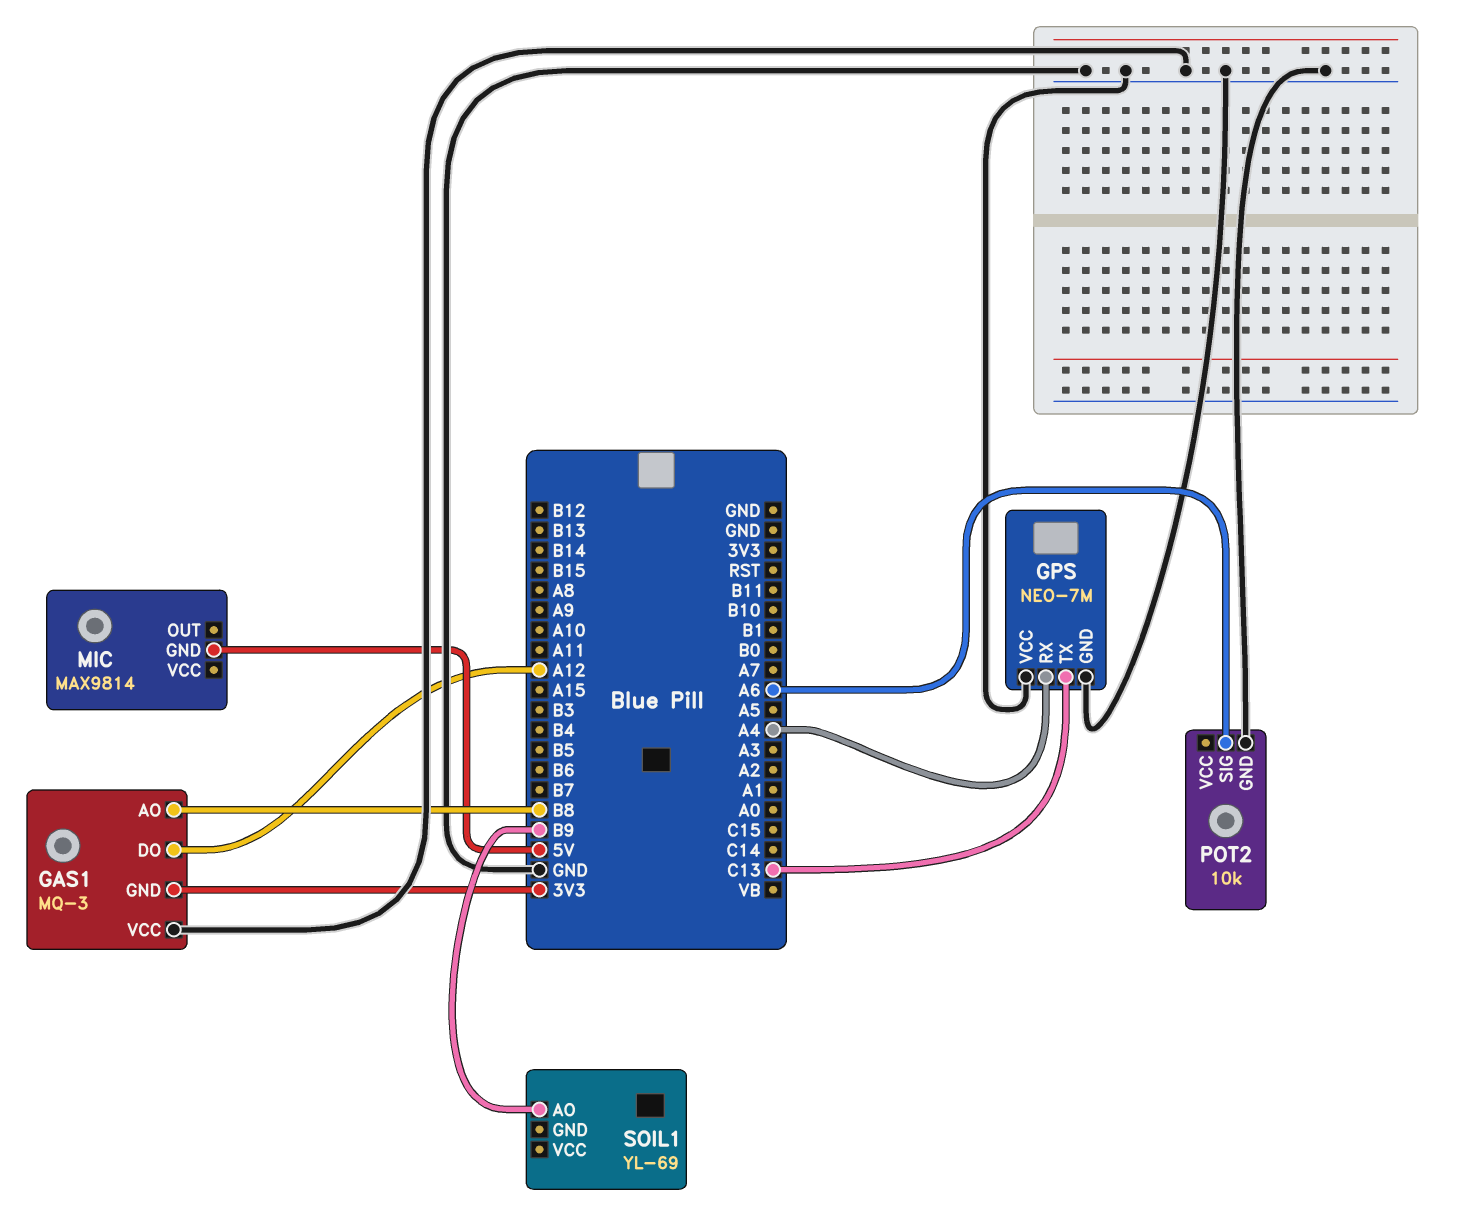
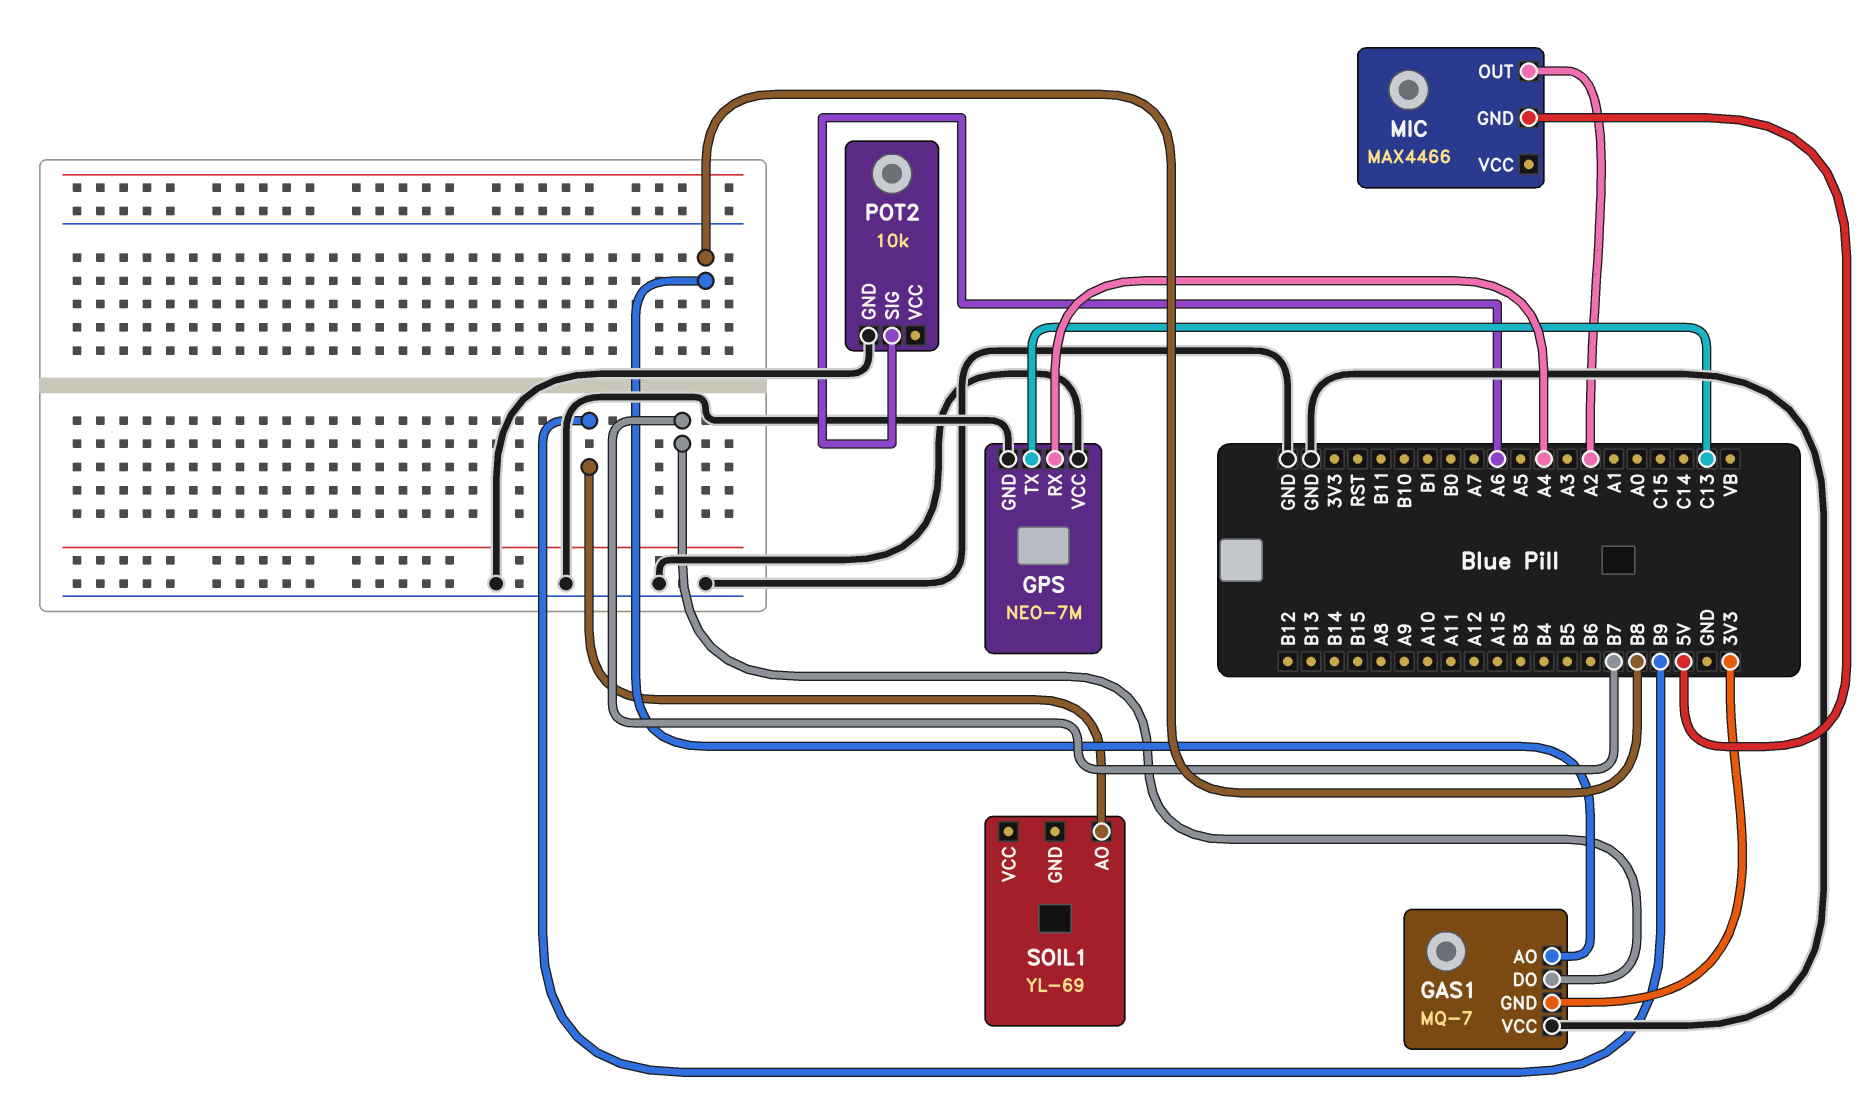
GAS1: MQ-3 -> MQ-7
GAS1 pin DO: A12 -> B7
MIC: MAX9814 -> MAX4466
MIC pin OUT: none -> A2

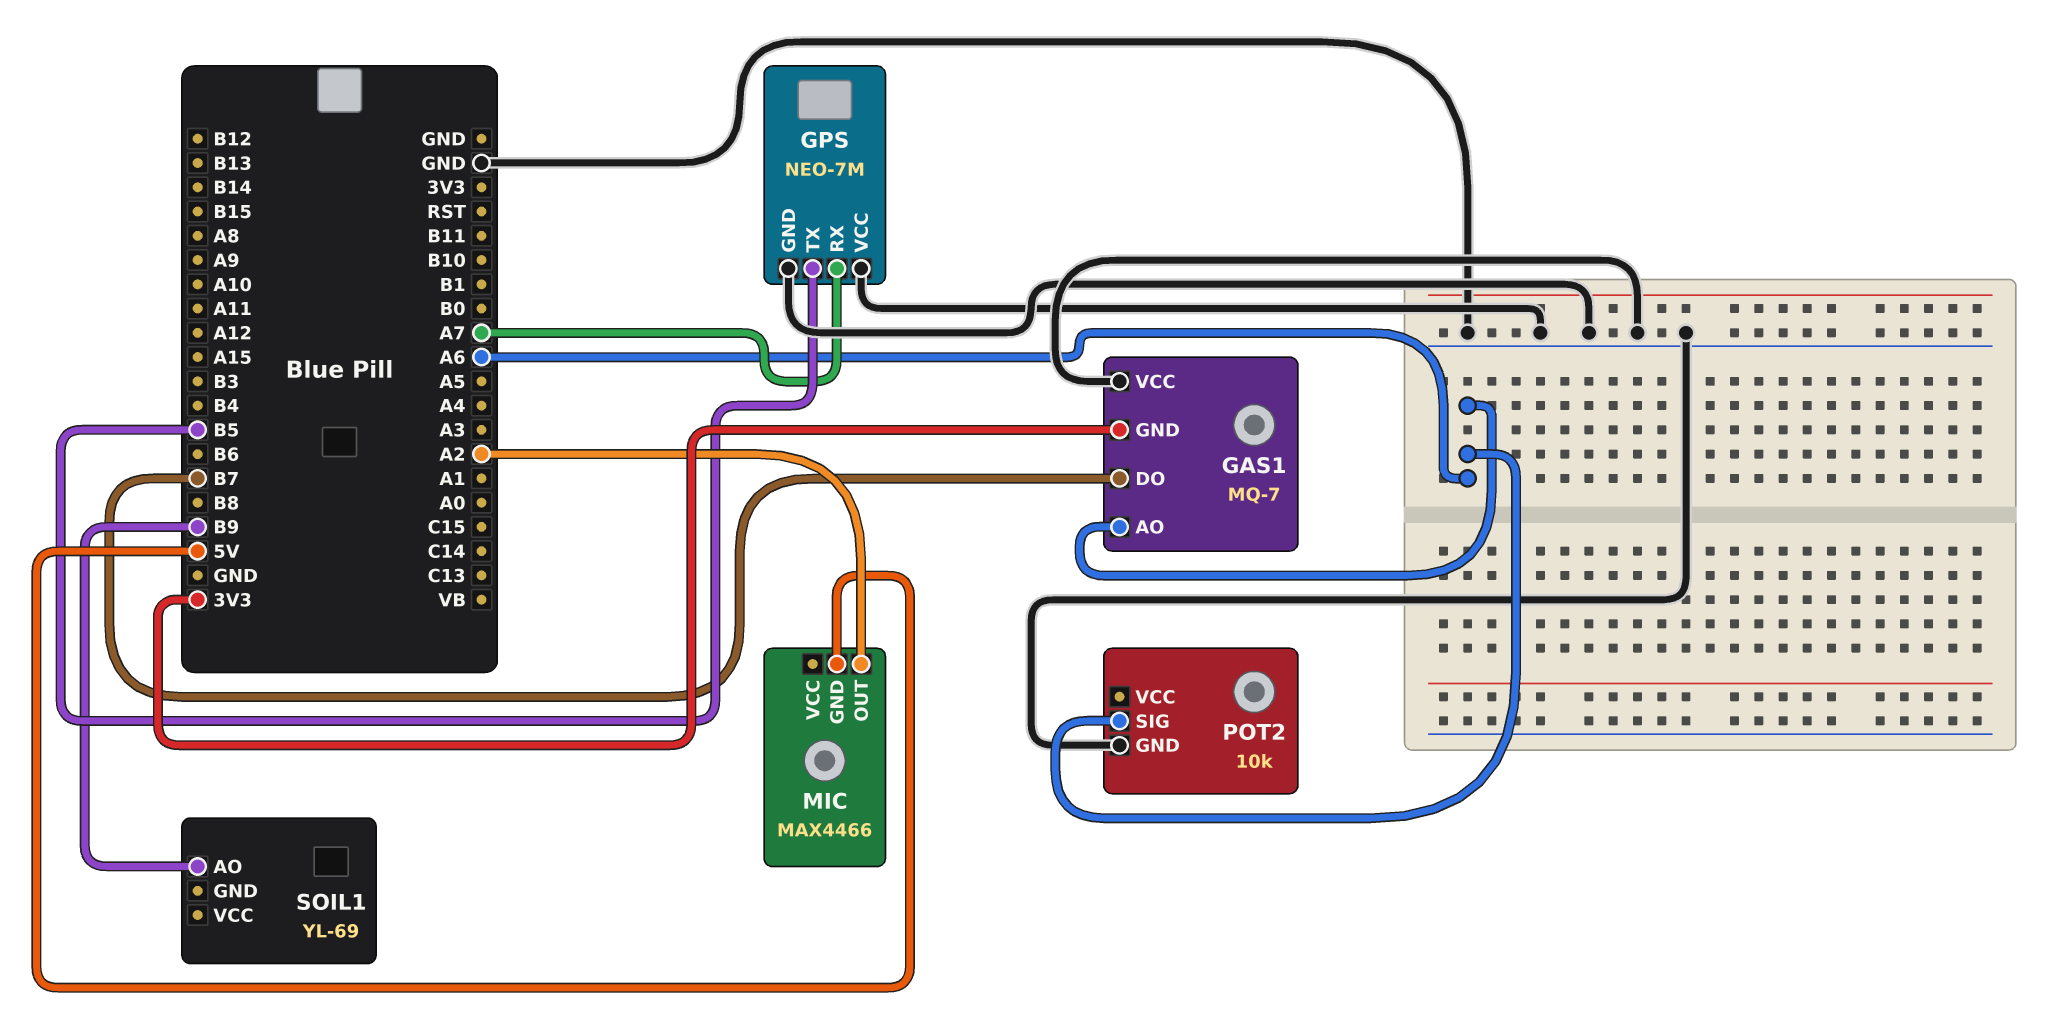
GAS1 pin AO: B8 -> A6
GPS pin RX: A4 -> A7
GPS pin TX: C13 -> B5

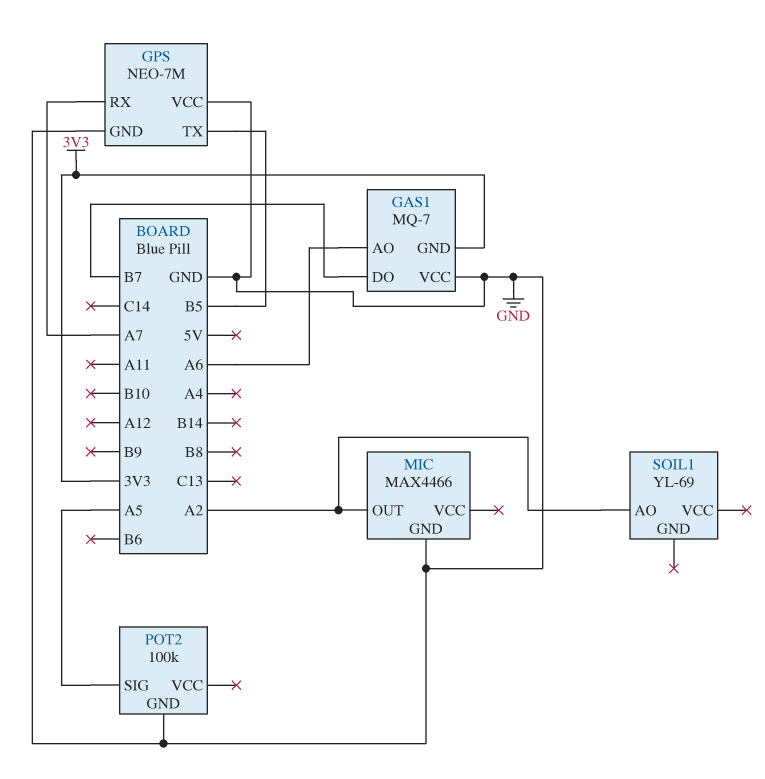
MIC pin GND: 5V -> GND
POT2: 10k -> 100k
POT2 pin SIG: A6 -> A5
SOIL1 pin AO: B9 -> A2

